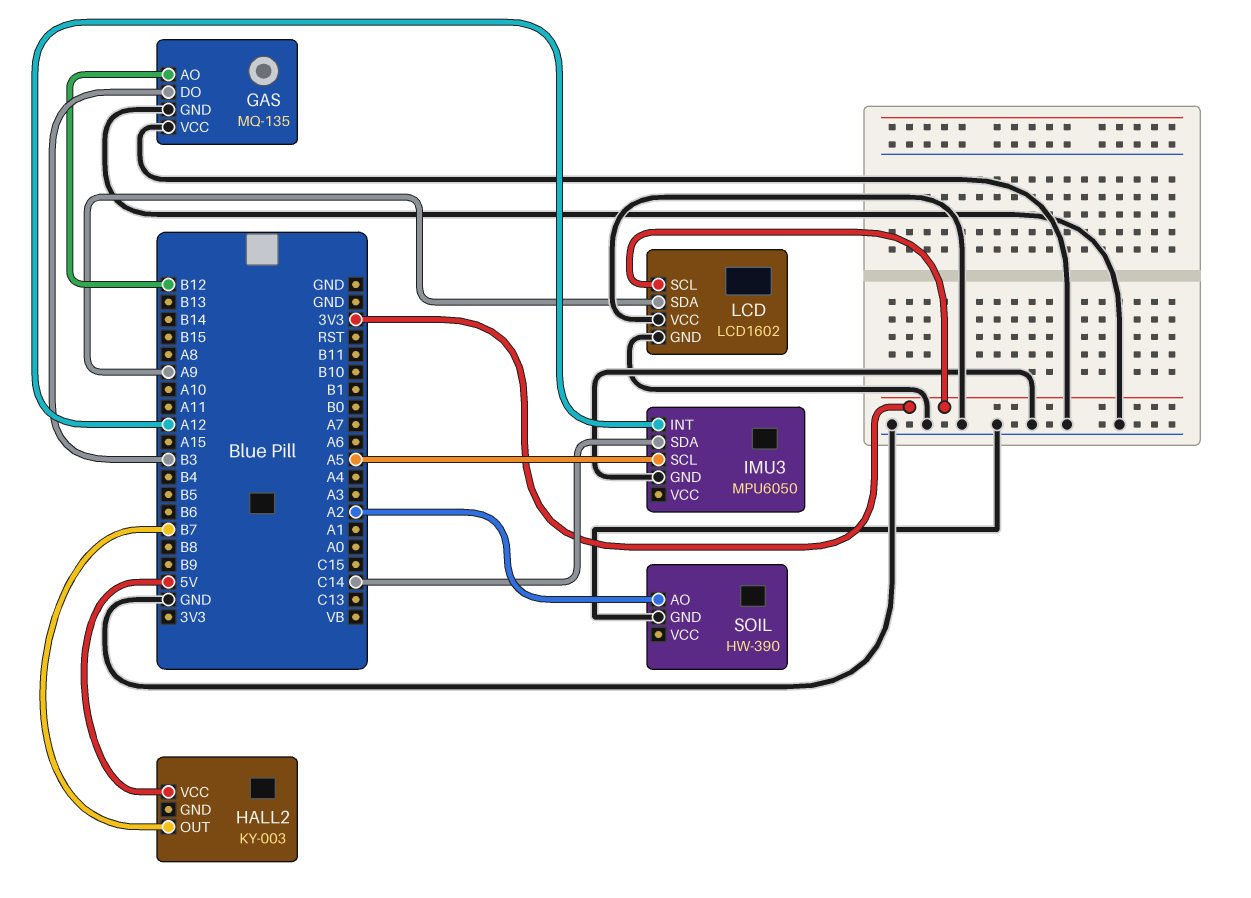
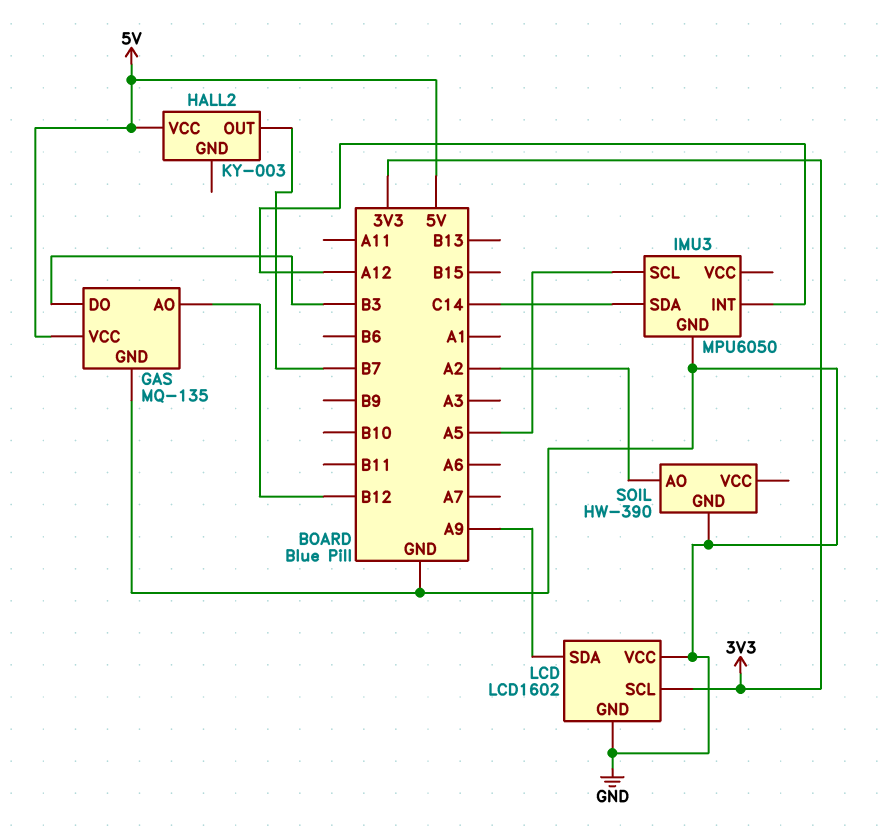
GAS pin VCC: GND -> 5V

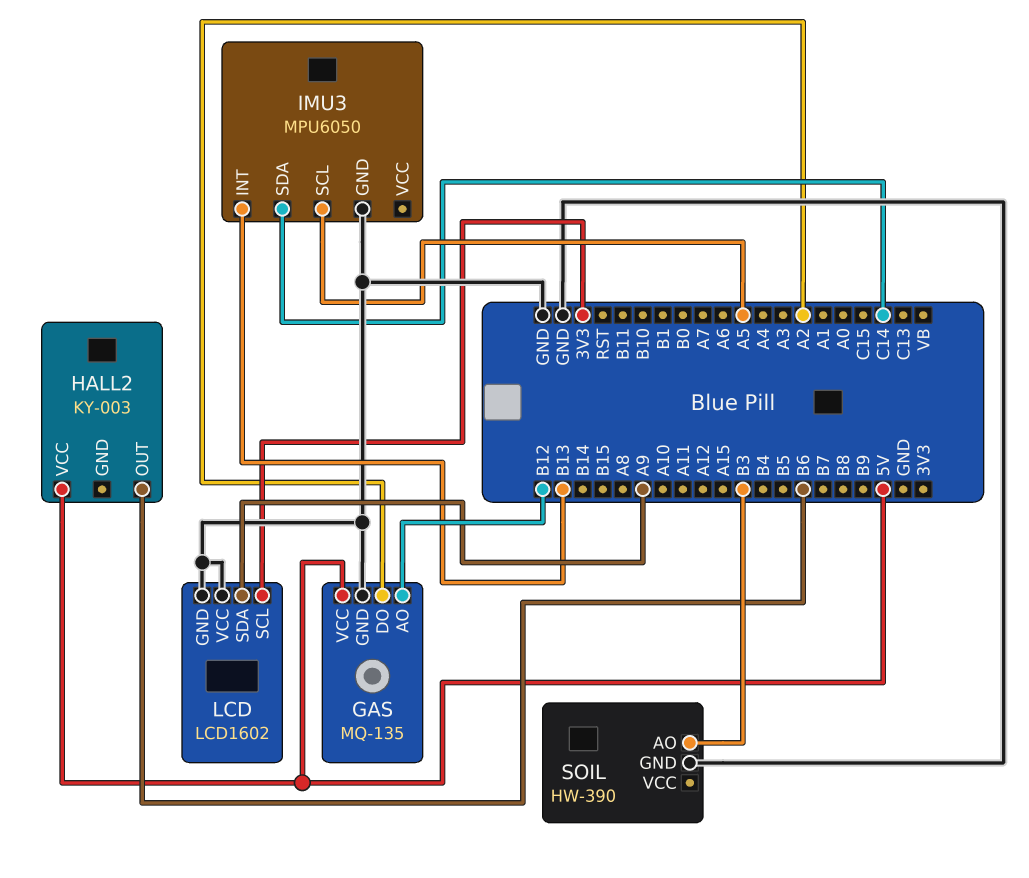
GAS pin DO: B3 -> A2
HALL2 pin OUT: B7 -> B6
IMU3 pin INT: A12 -> B13
SOIL pin AO: A2 -> B3

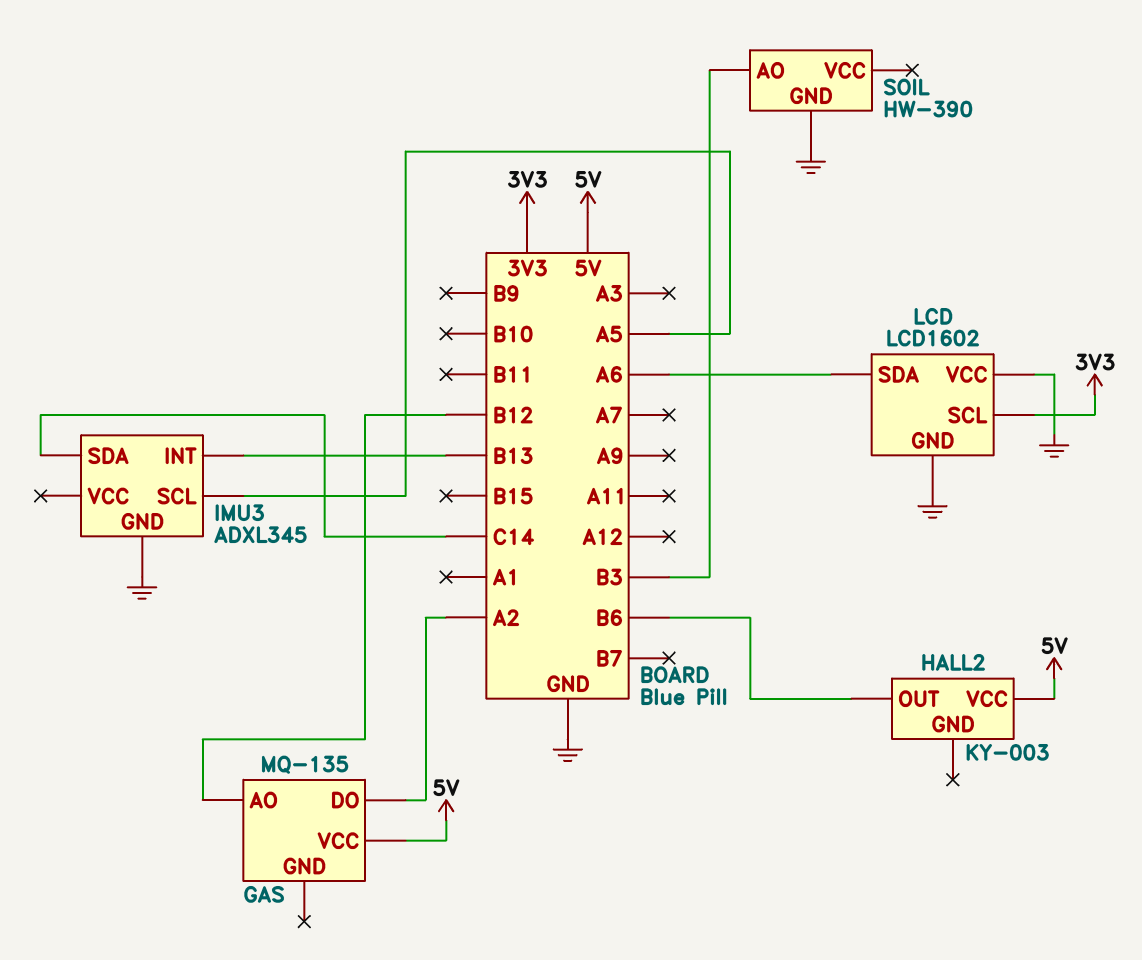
GAS pin GND: GND -> none
IMU3: MPU6050 -> ADXL345
LCD pin SDA: A9 -> A6

